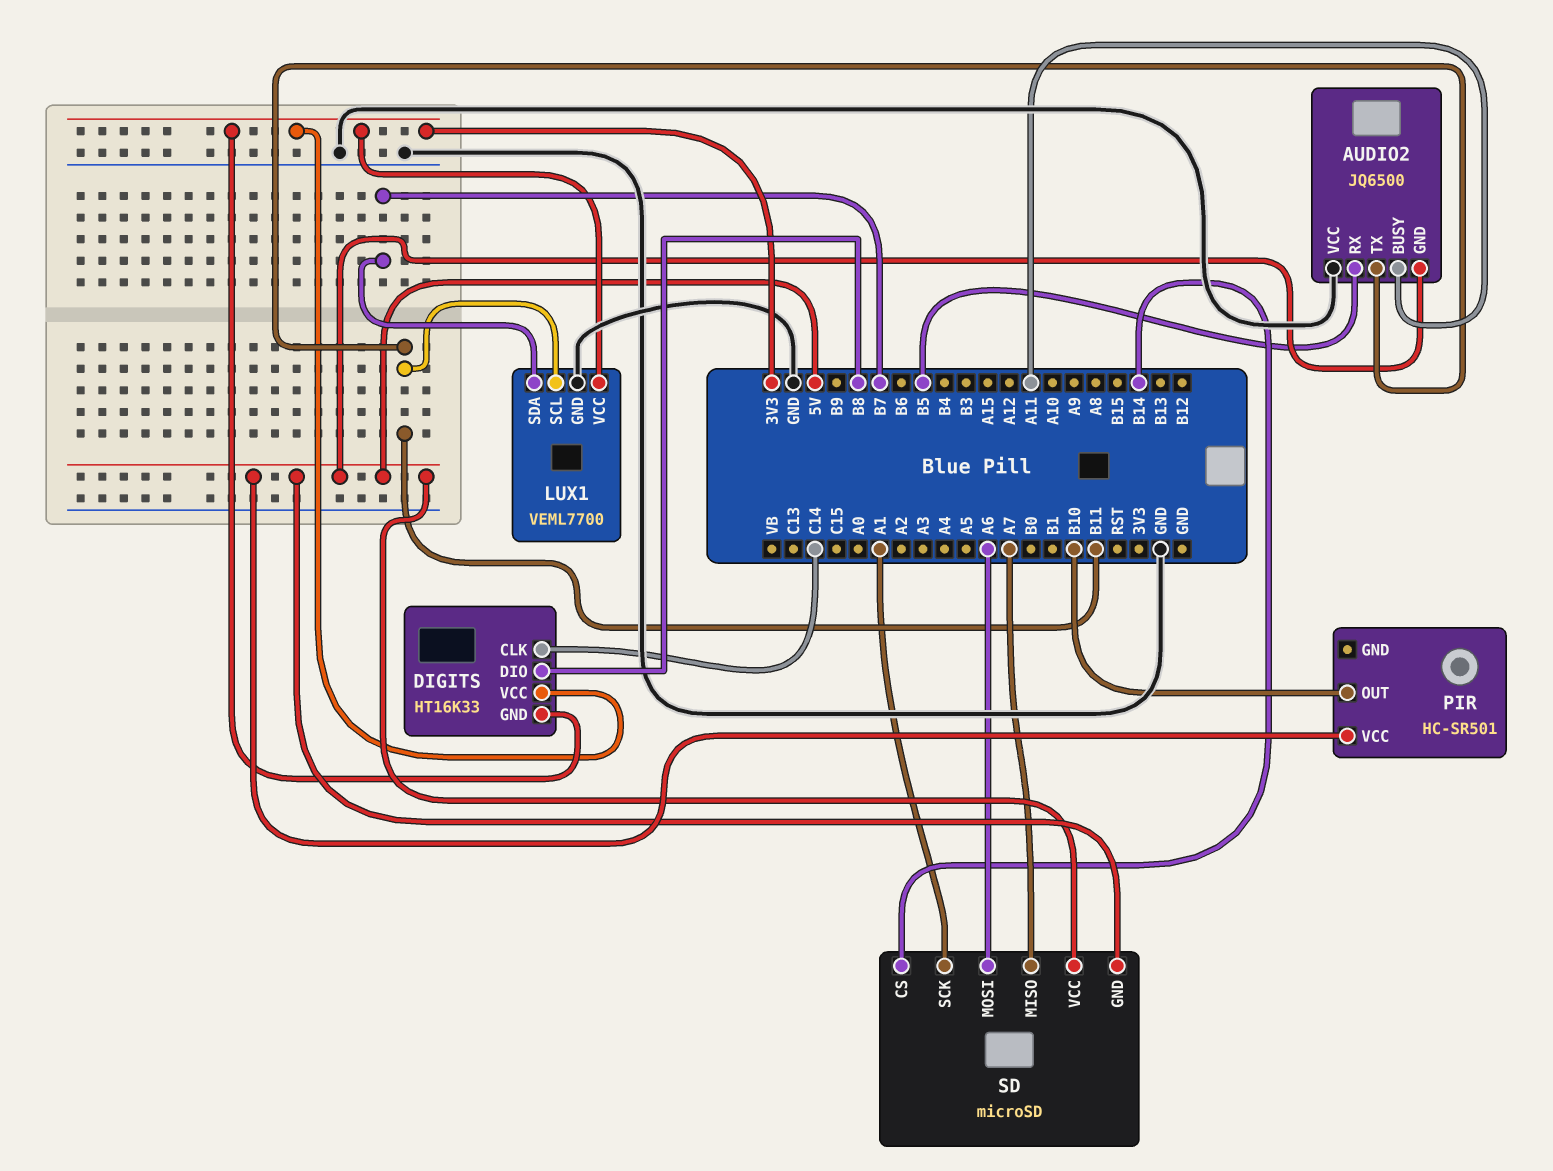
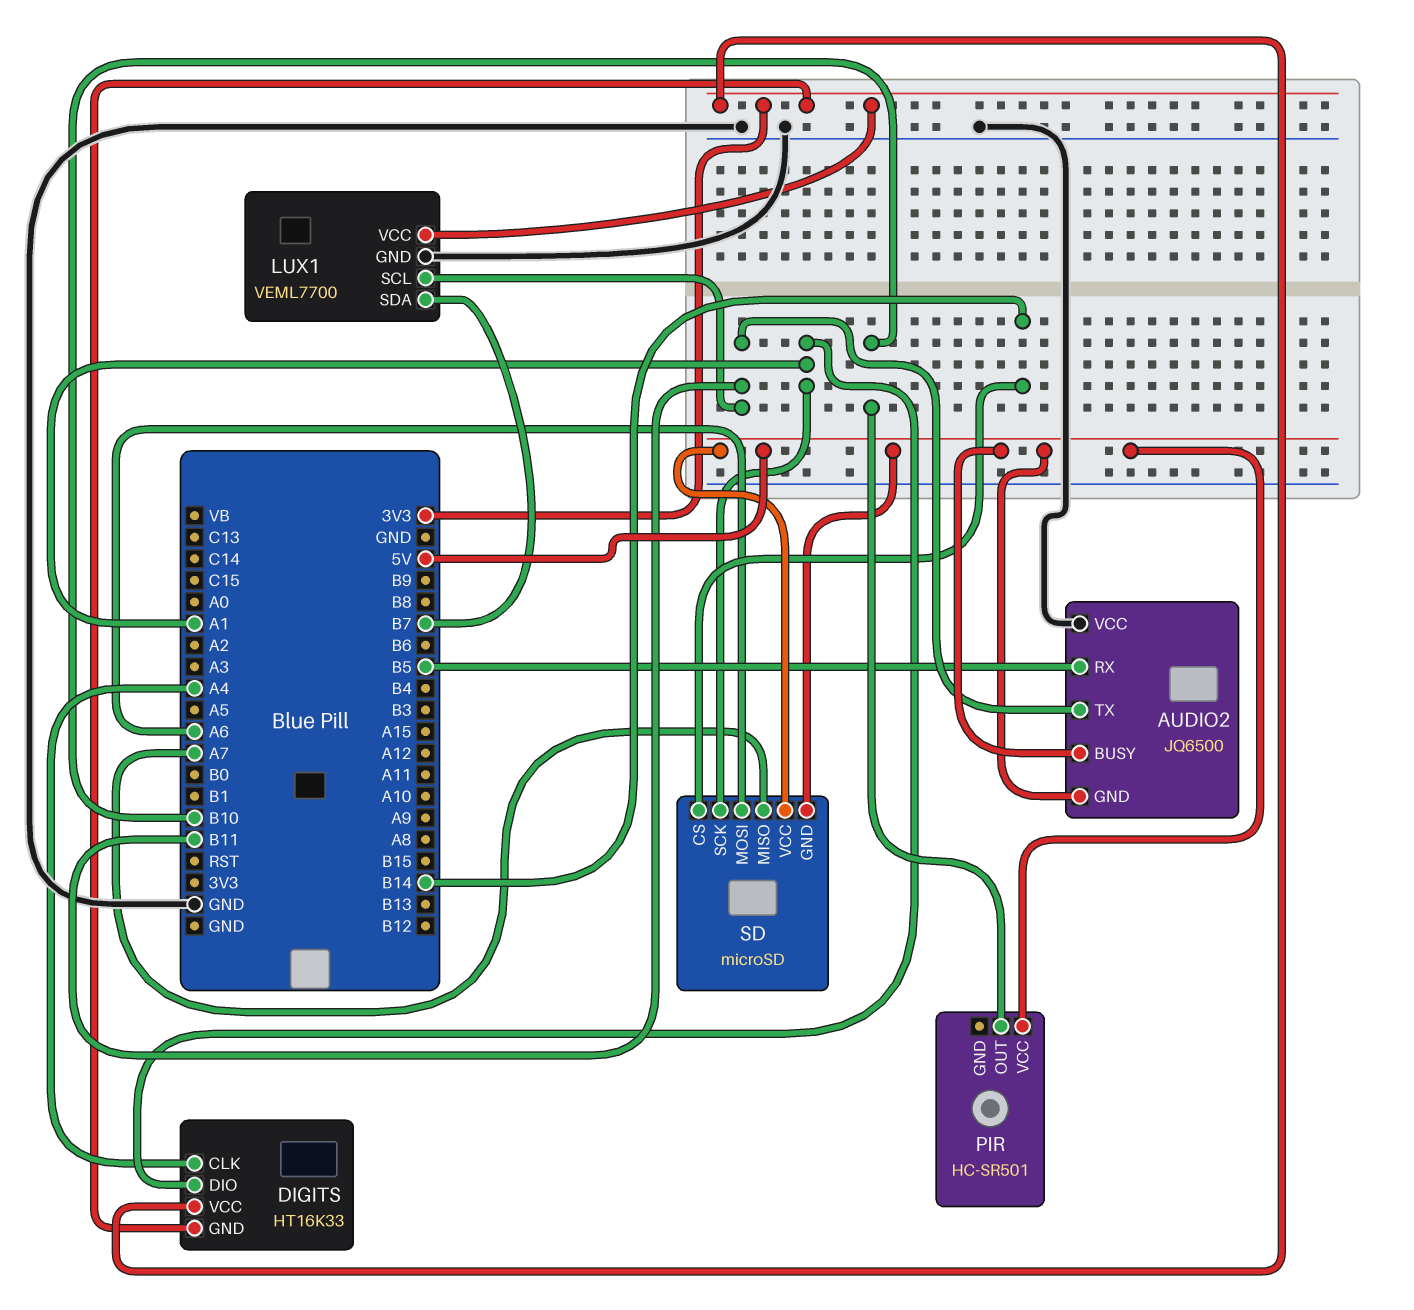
AUDIO2 pin BUSY: A11 -> 5V
DIGITS pin CLK: C14 -> A4
DIGITS pin DIO: B8 -> A1

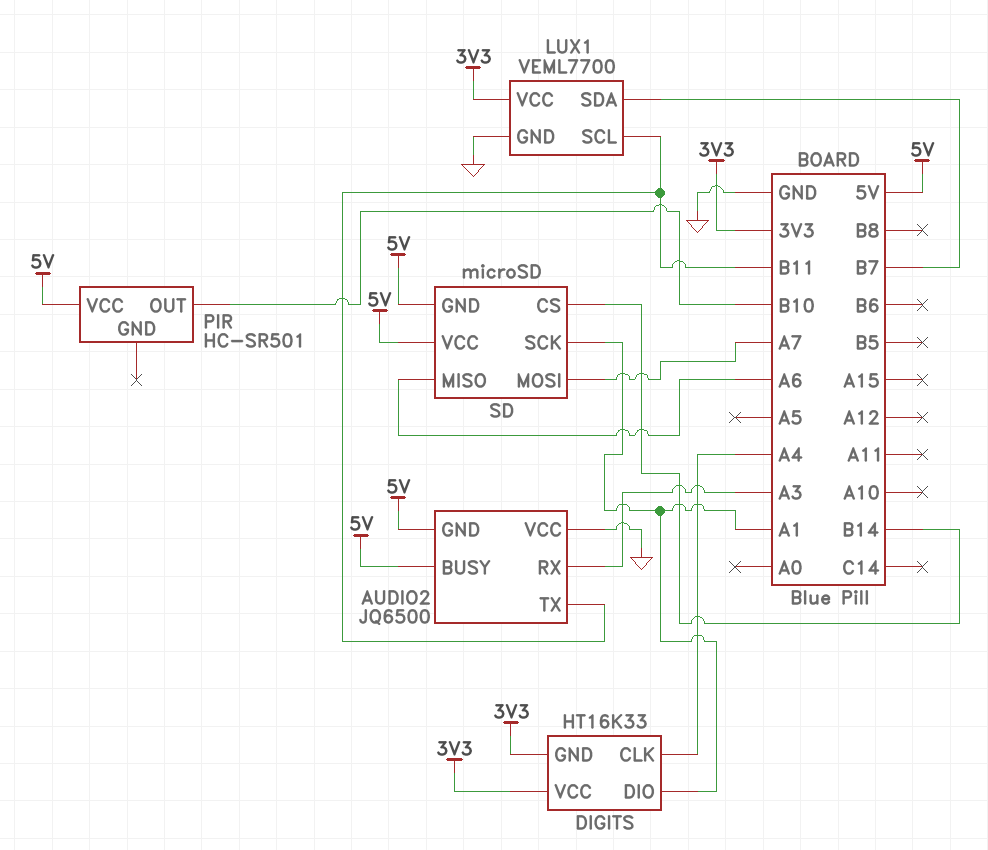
AUDIO2 pin RX: B5 -> A3
SD pin MISO: A7 -> A6
SD pin MOSI: A6 -> A7

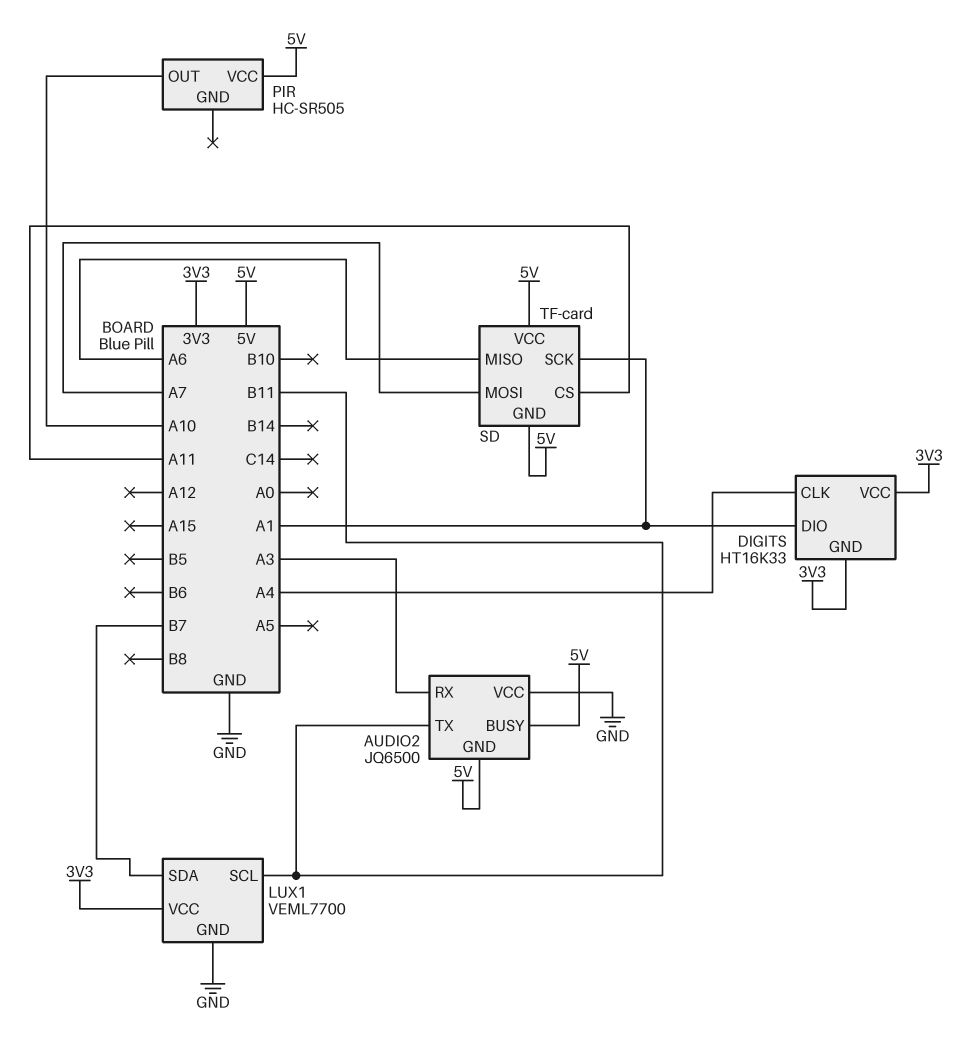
PIR: HC-SR501 -> HC-SR505
PIR pin OUT: B10 -> A10
SD: microSD -> TF-card
SD pin CS: B14 -> A11

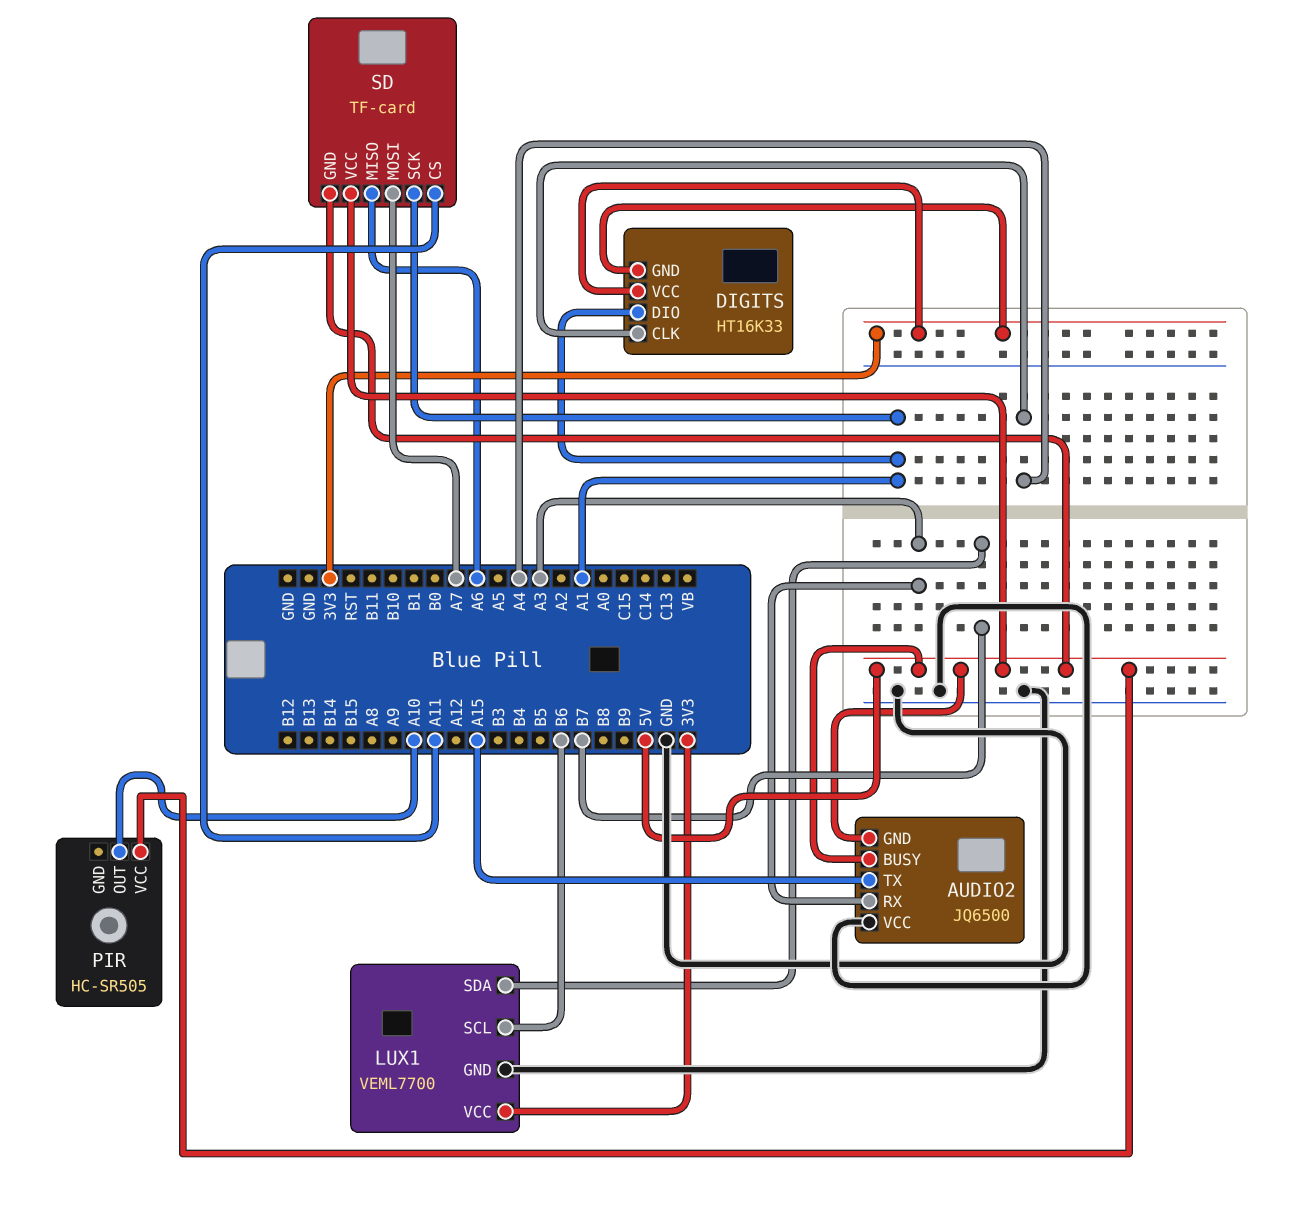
AUDIO2 pin TX: B11 -> A15
LUX1 pin SCL: B11 -> B6

